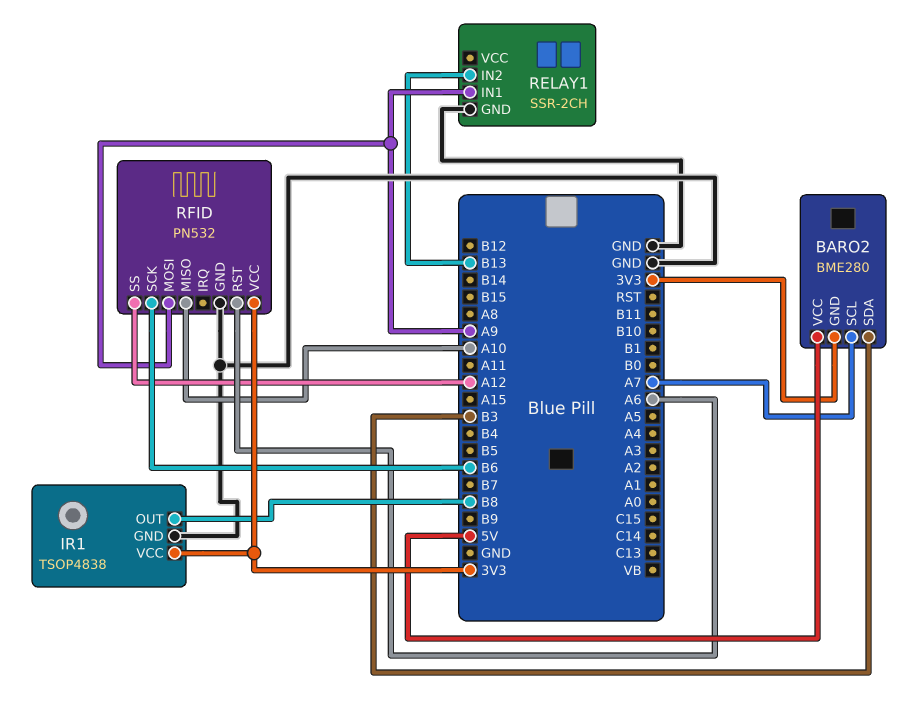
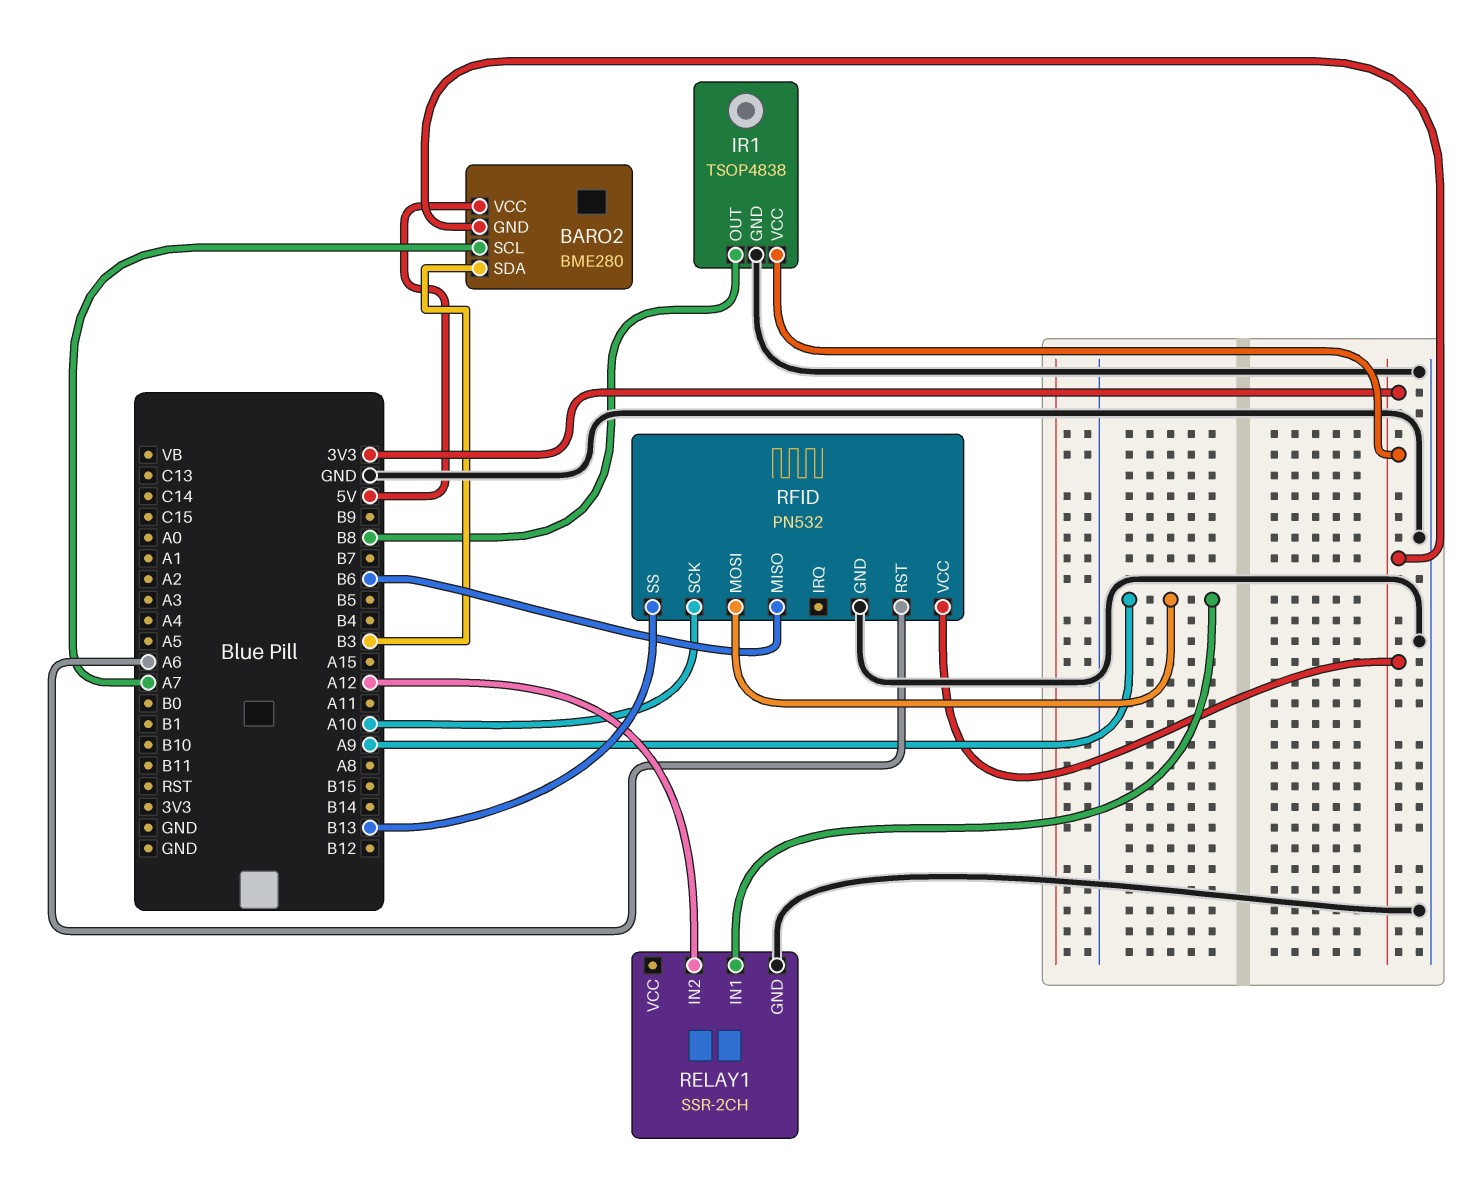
RELAY1 pin IN2: B13 -> A12
RFID pin MISO: A10 -> B6
RFID pin SCK: B6 -> A10
RFID pin SS: A12 -> B13

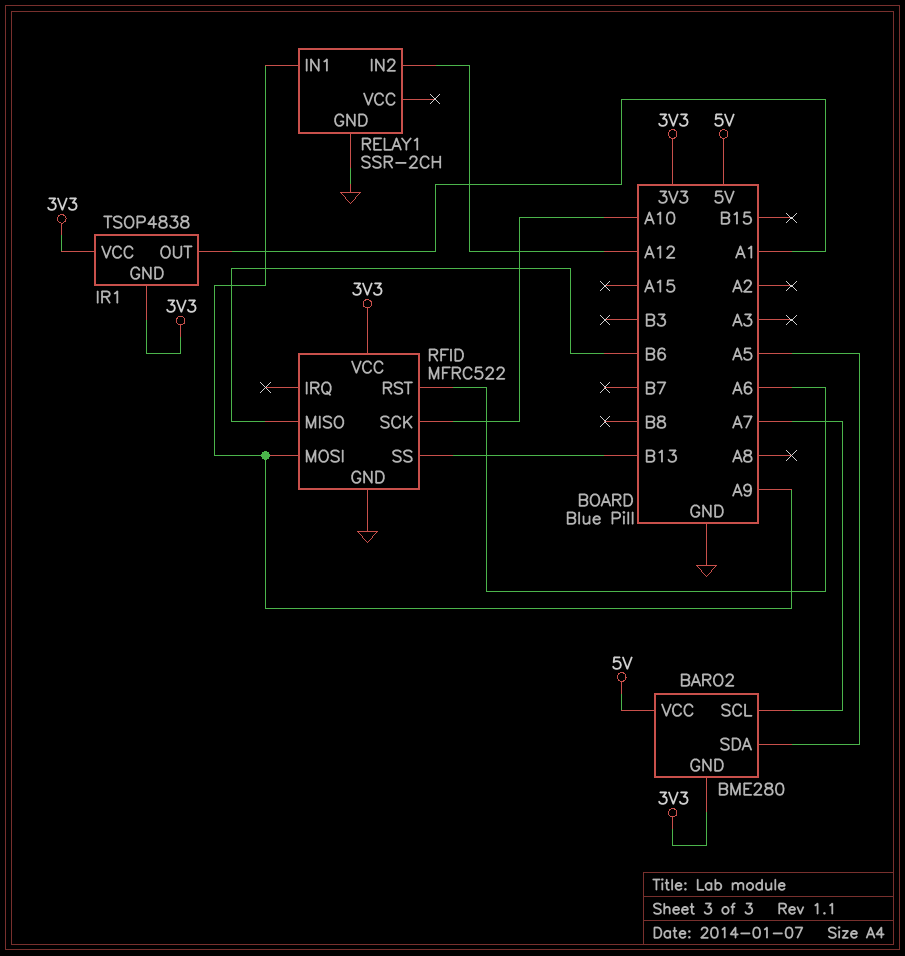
BARO2 pin SDA: B3 -> A5
IR1 pin GND: GND -> 3V3
IR1 pin OUT: B8 -> A1
RFID: PN532 -> MFRC522

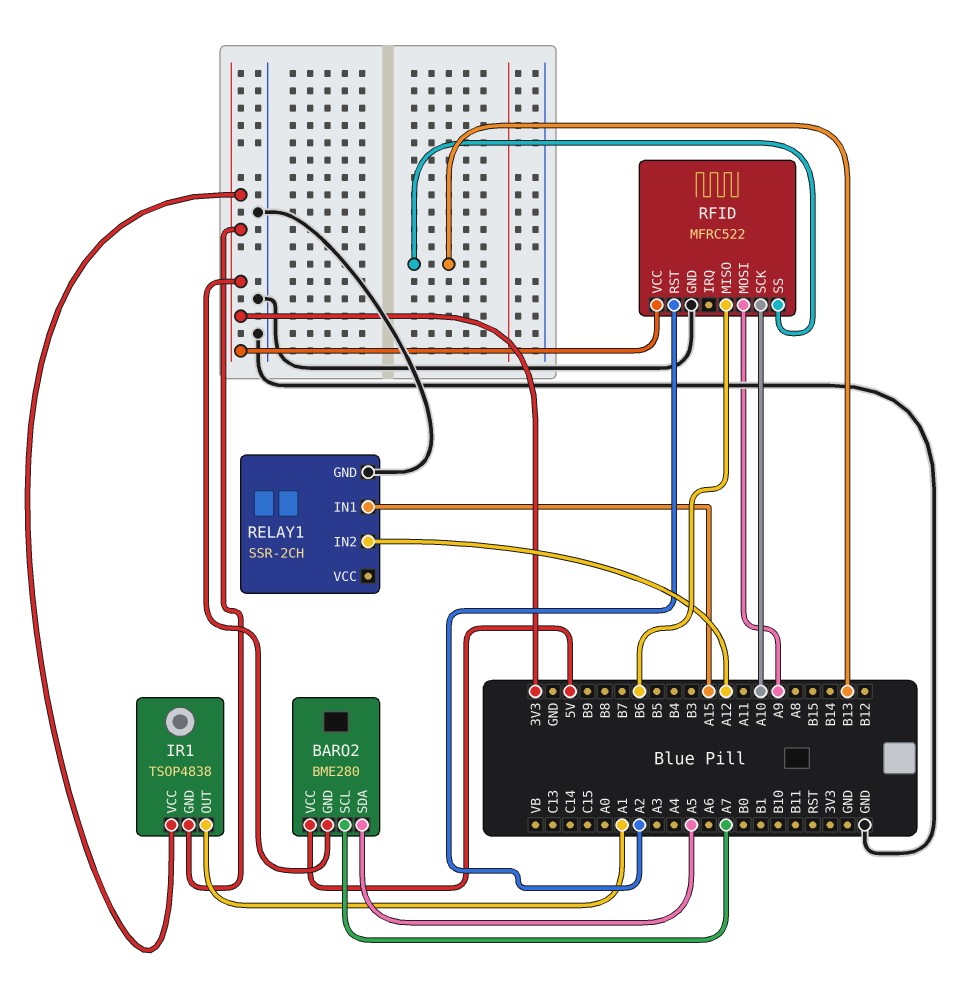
RELAY1 pin IN1: A9 -> A15
RFID pin RST: A6 -> A2

